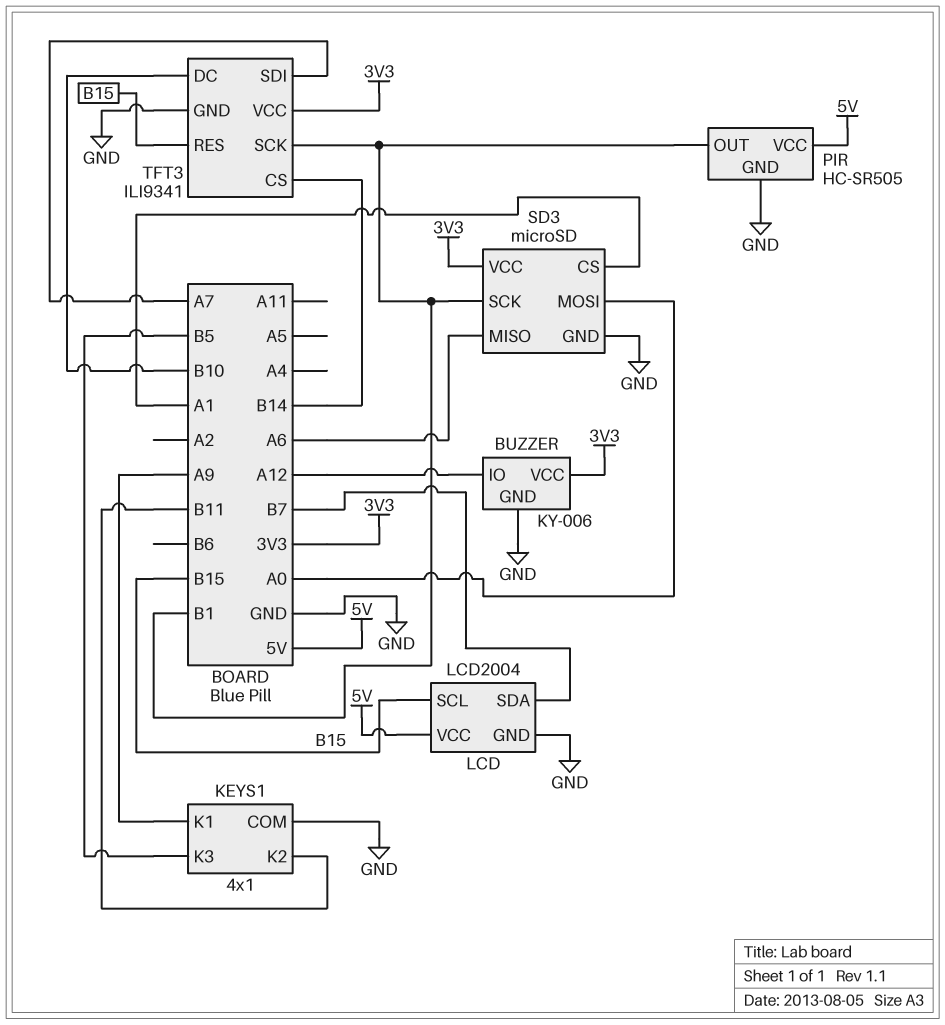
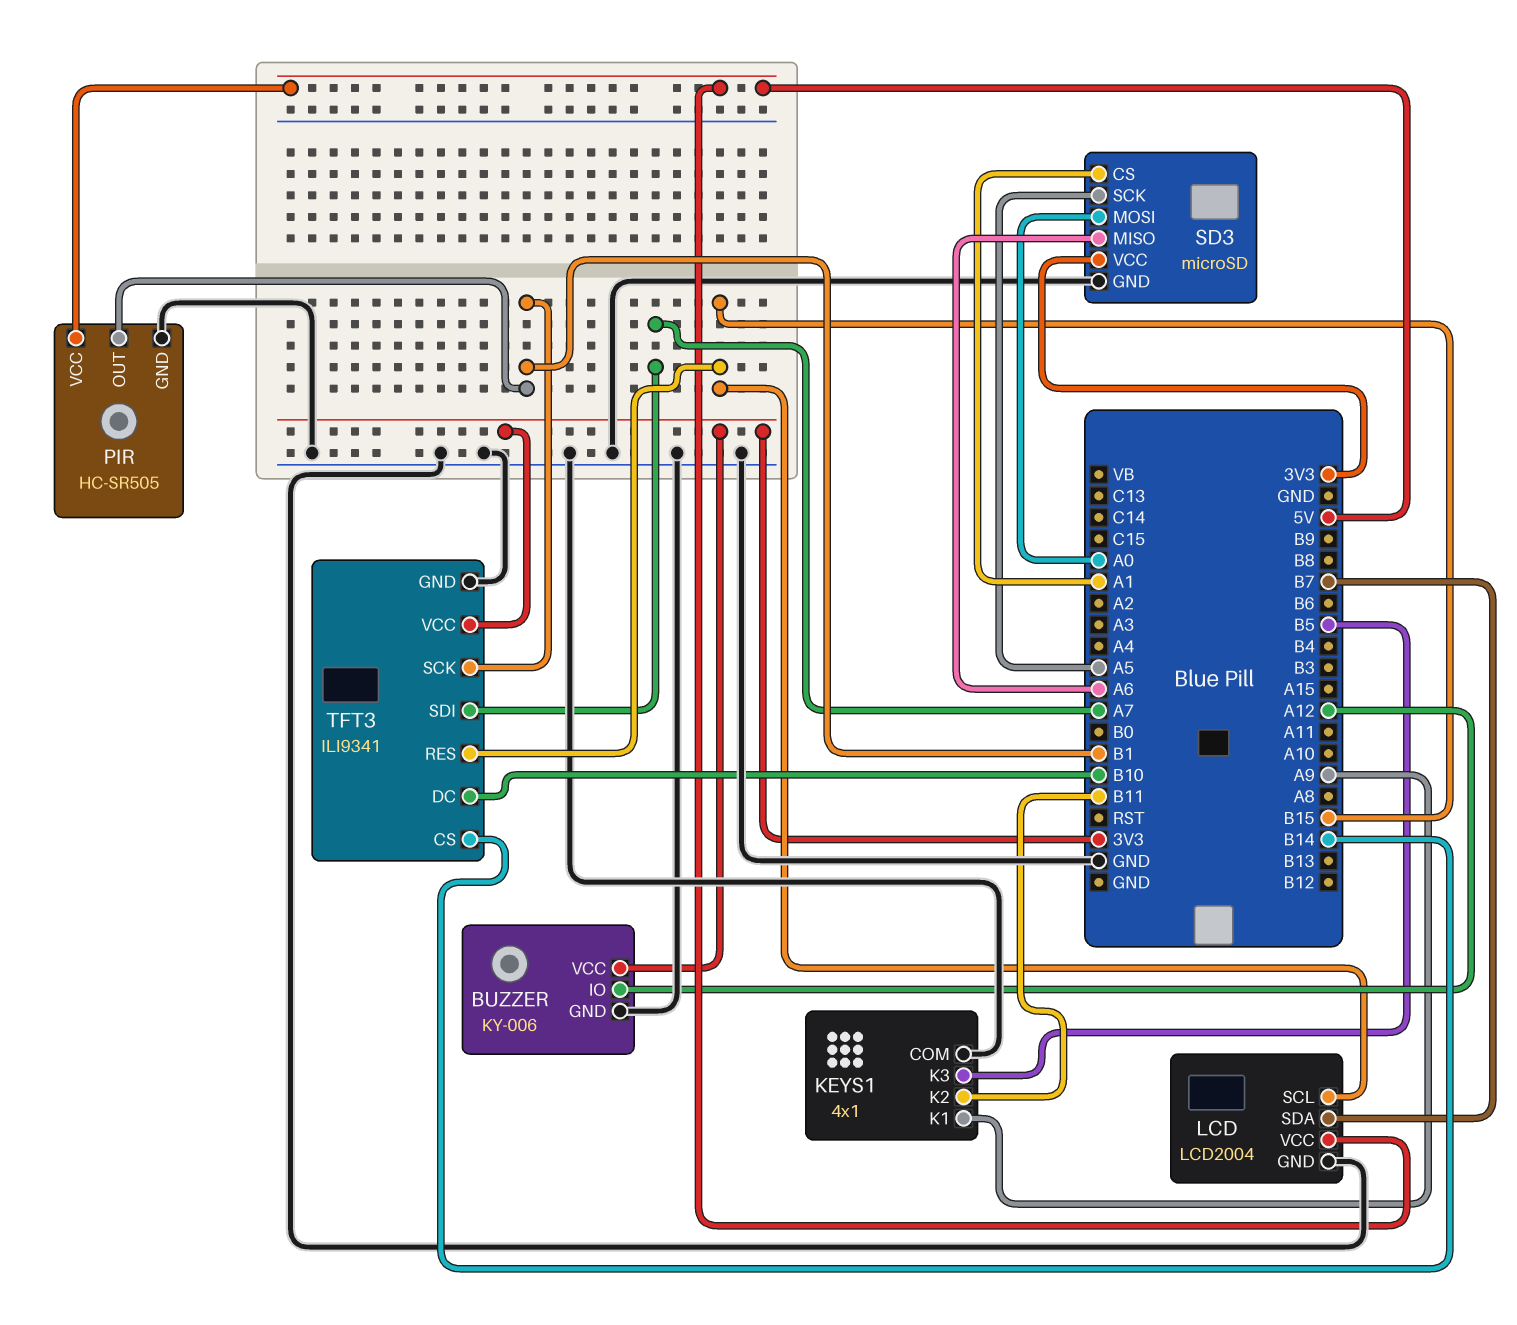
SD3 pin SCK: B1 -> A5

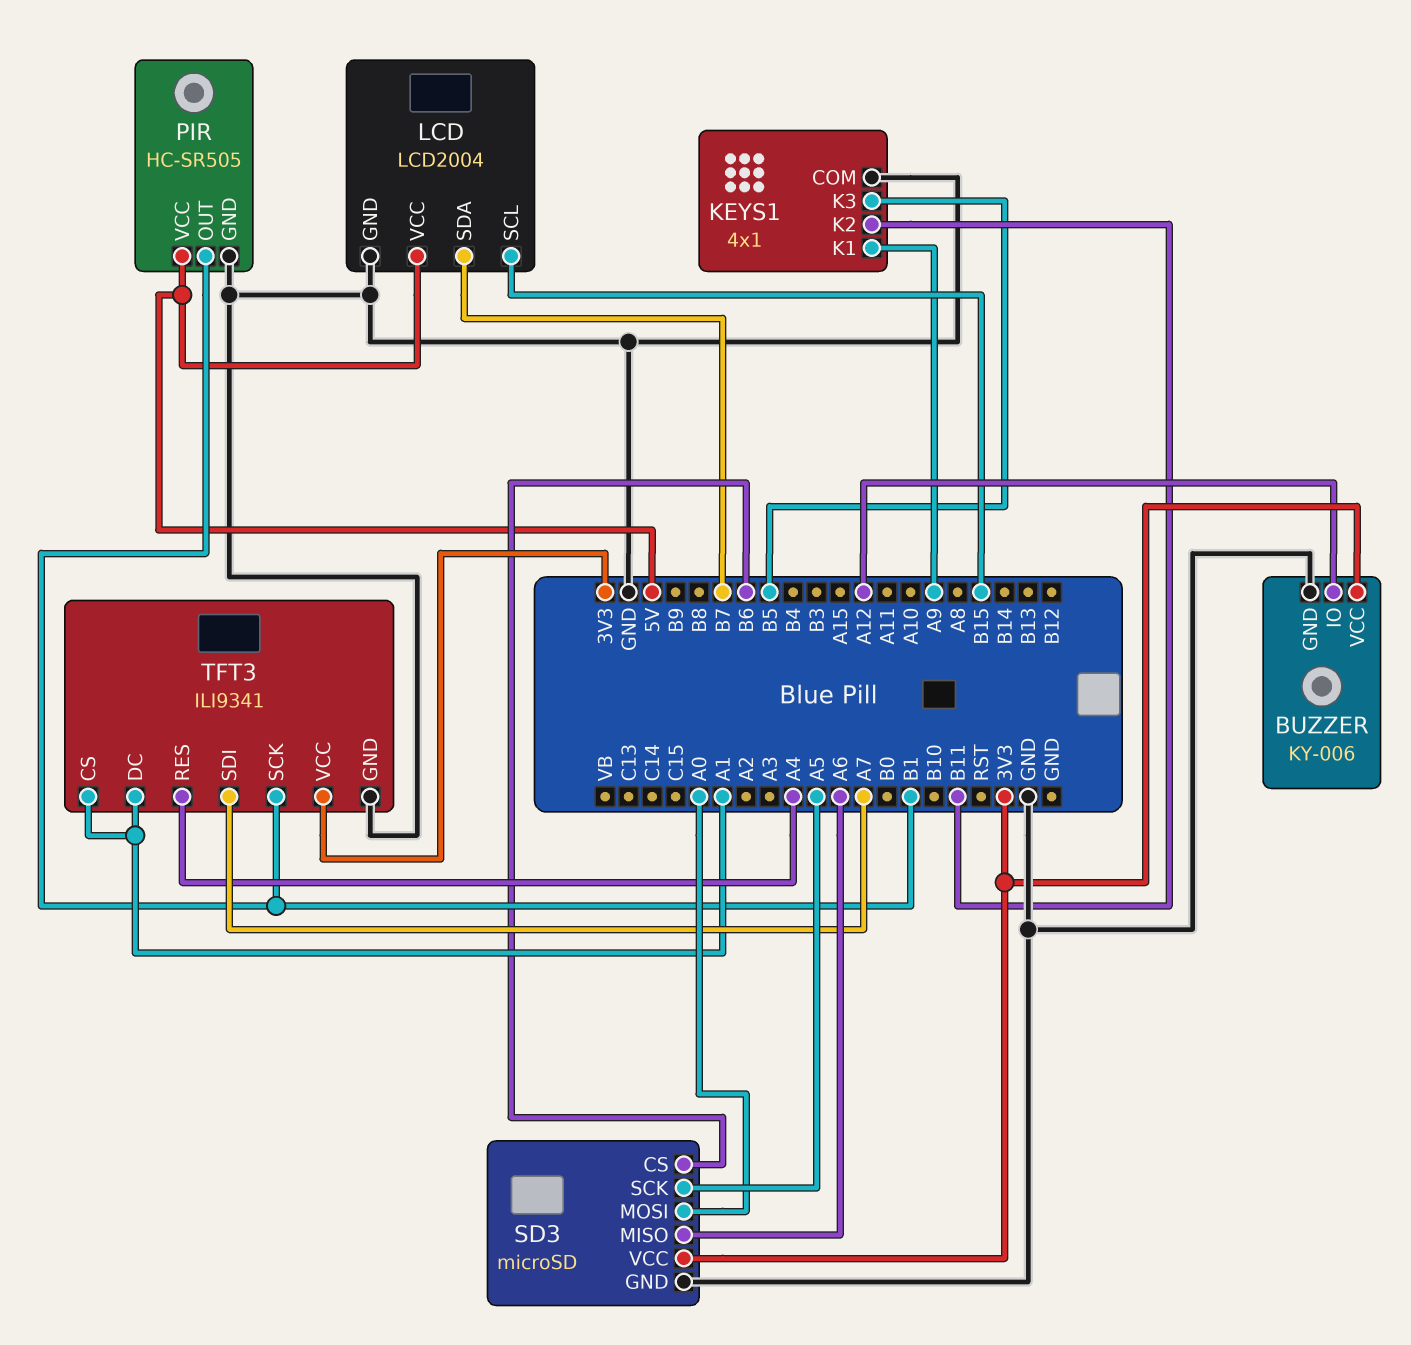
SD3 pin CS: A1 -> B6
TFT3 pin CS: B14 -> A1
TFT3 pin DC: B10 -> A1
TFT3 pin RES: B15 -> A4

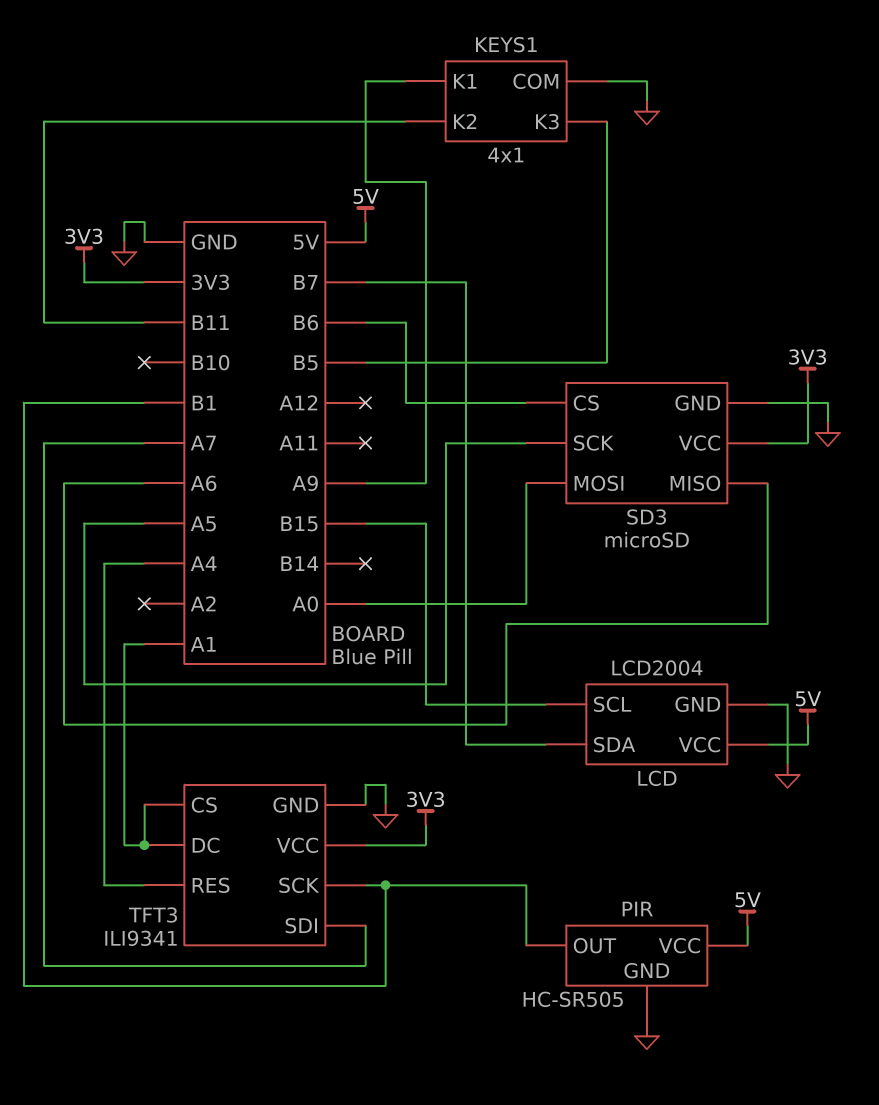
BUZZER: KY-006 -> none
BUZZER pin GND: GND -> none
BUZZER pin IO: A12 -> none
BUZZER pin VCC: 3V3 -> none

